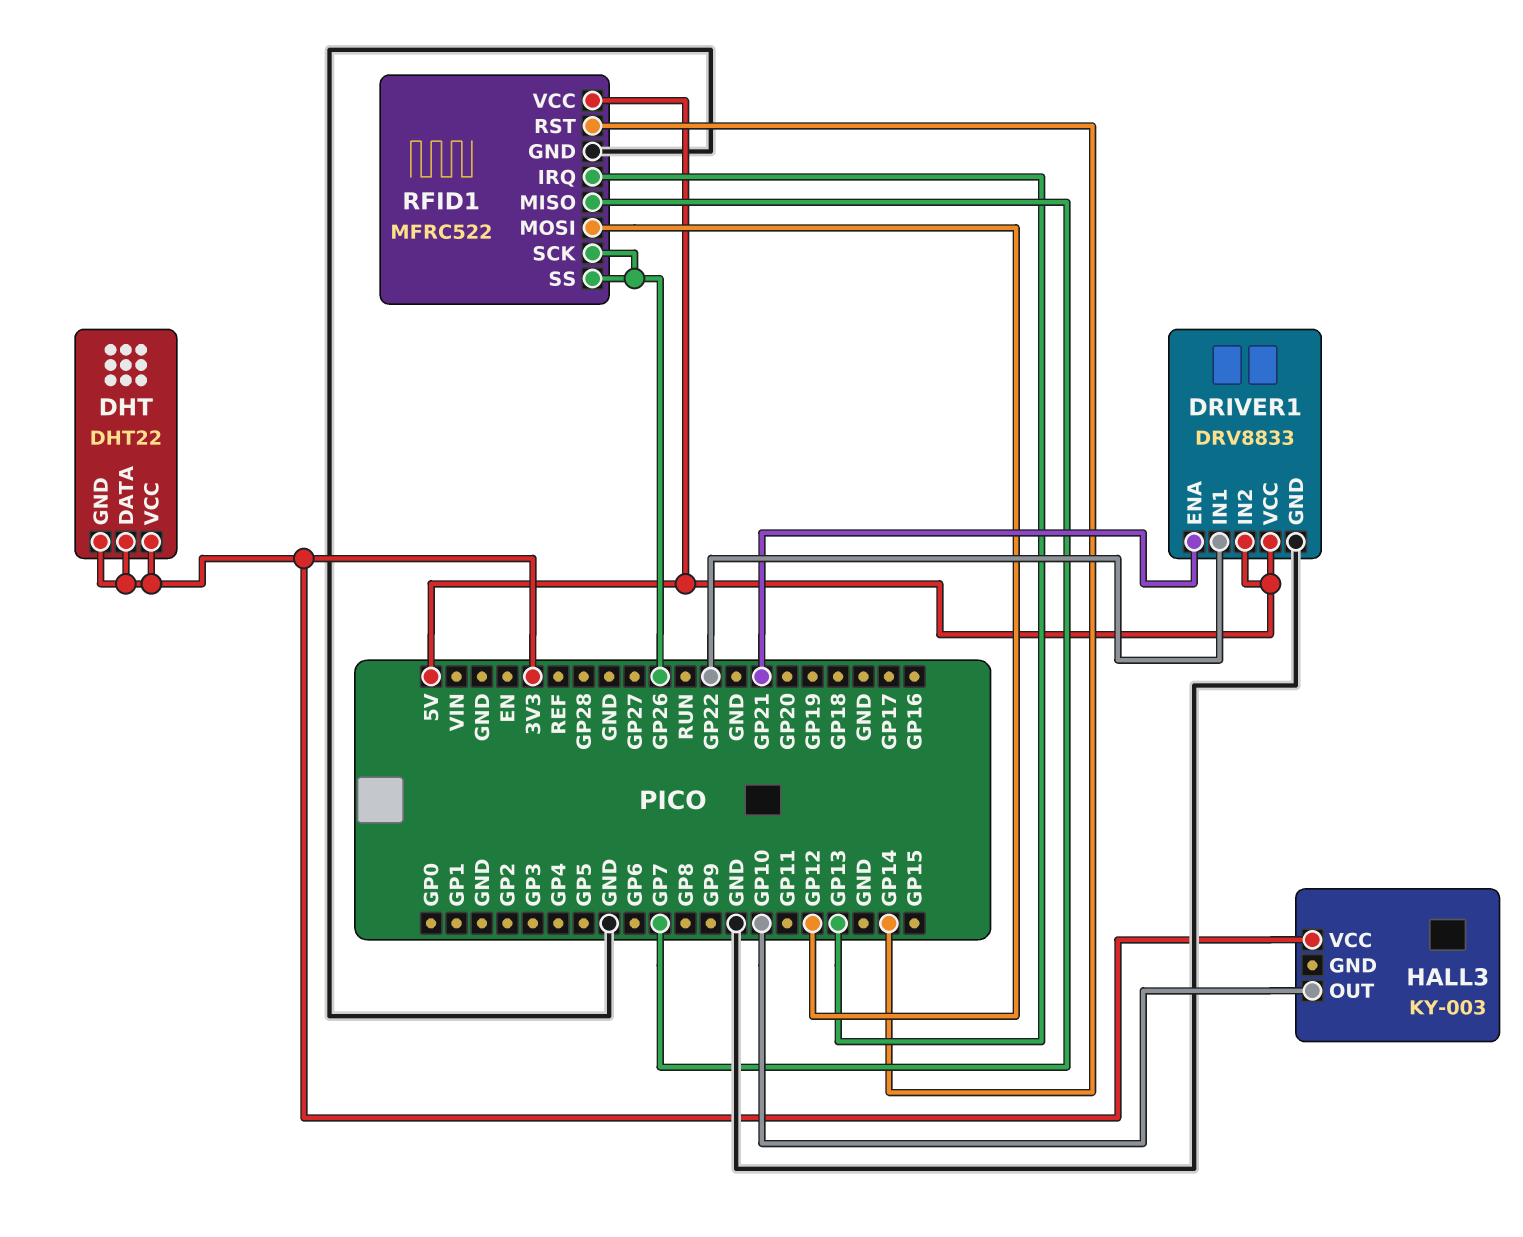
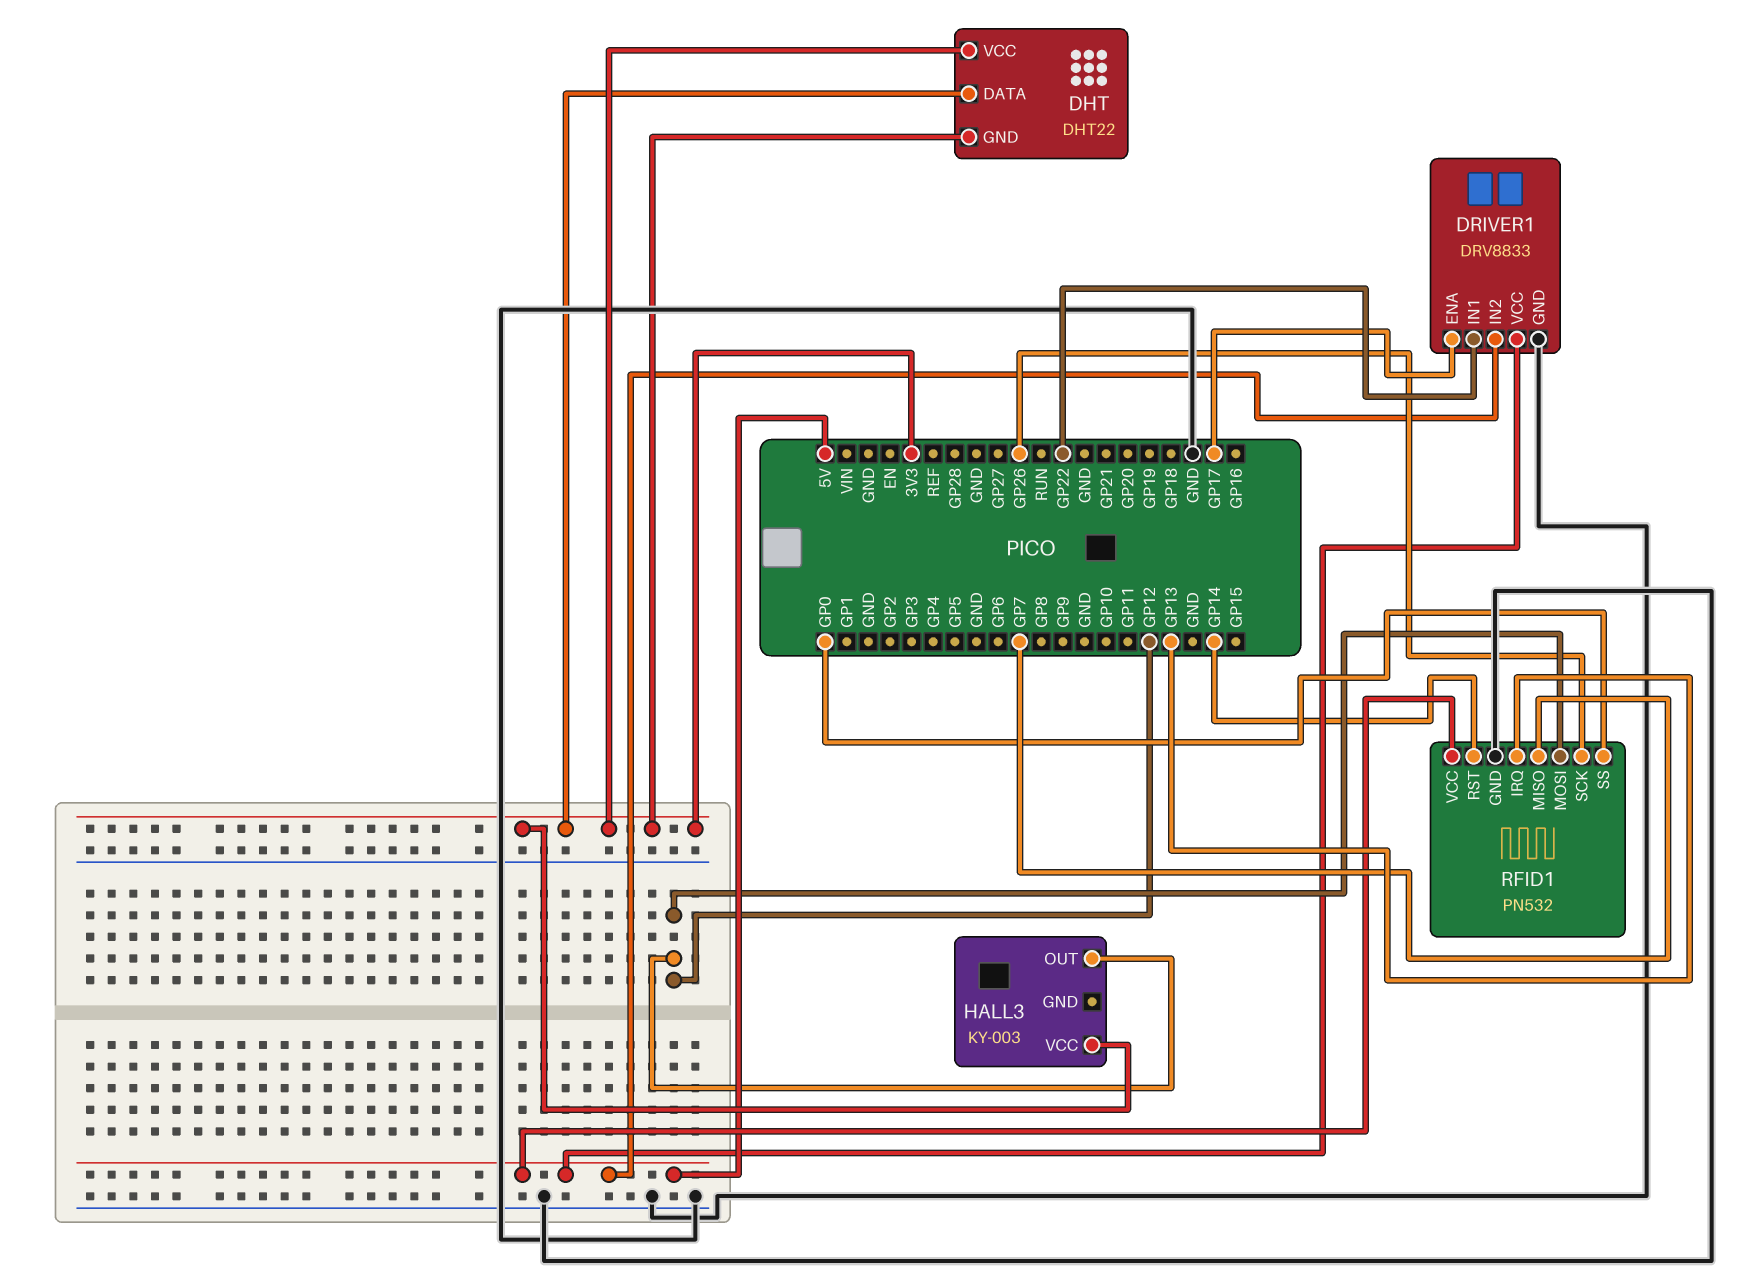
DRIVER1 pin ENA: GP21 -> GP17
HALL3 pin OUT: GP10 -> GP12
RFID1: MFRC522 -> PN532
RFID1 pin SS: GP26 -> GP0

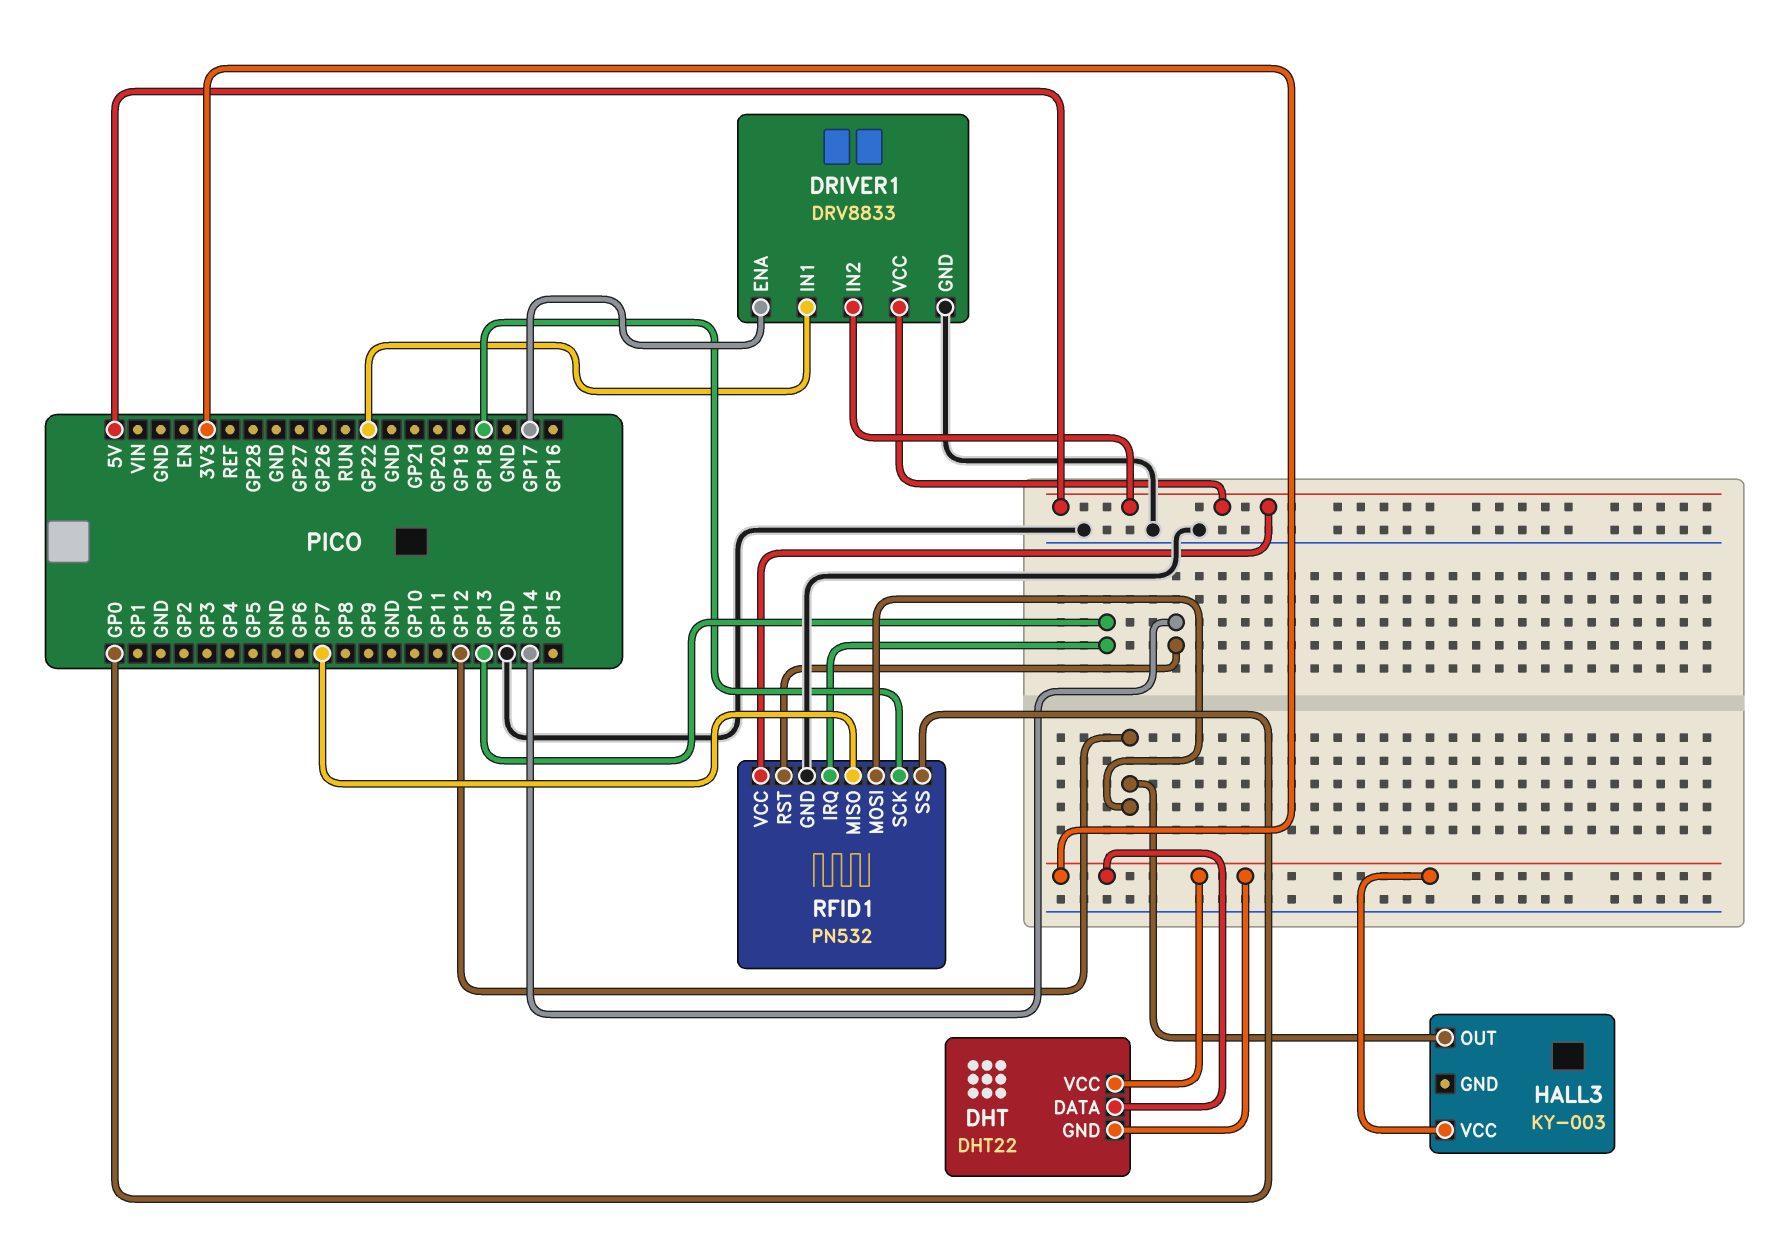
RFID1 pin SCK: GP26 -> GP18

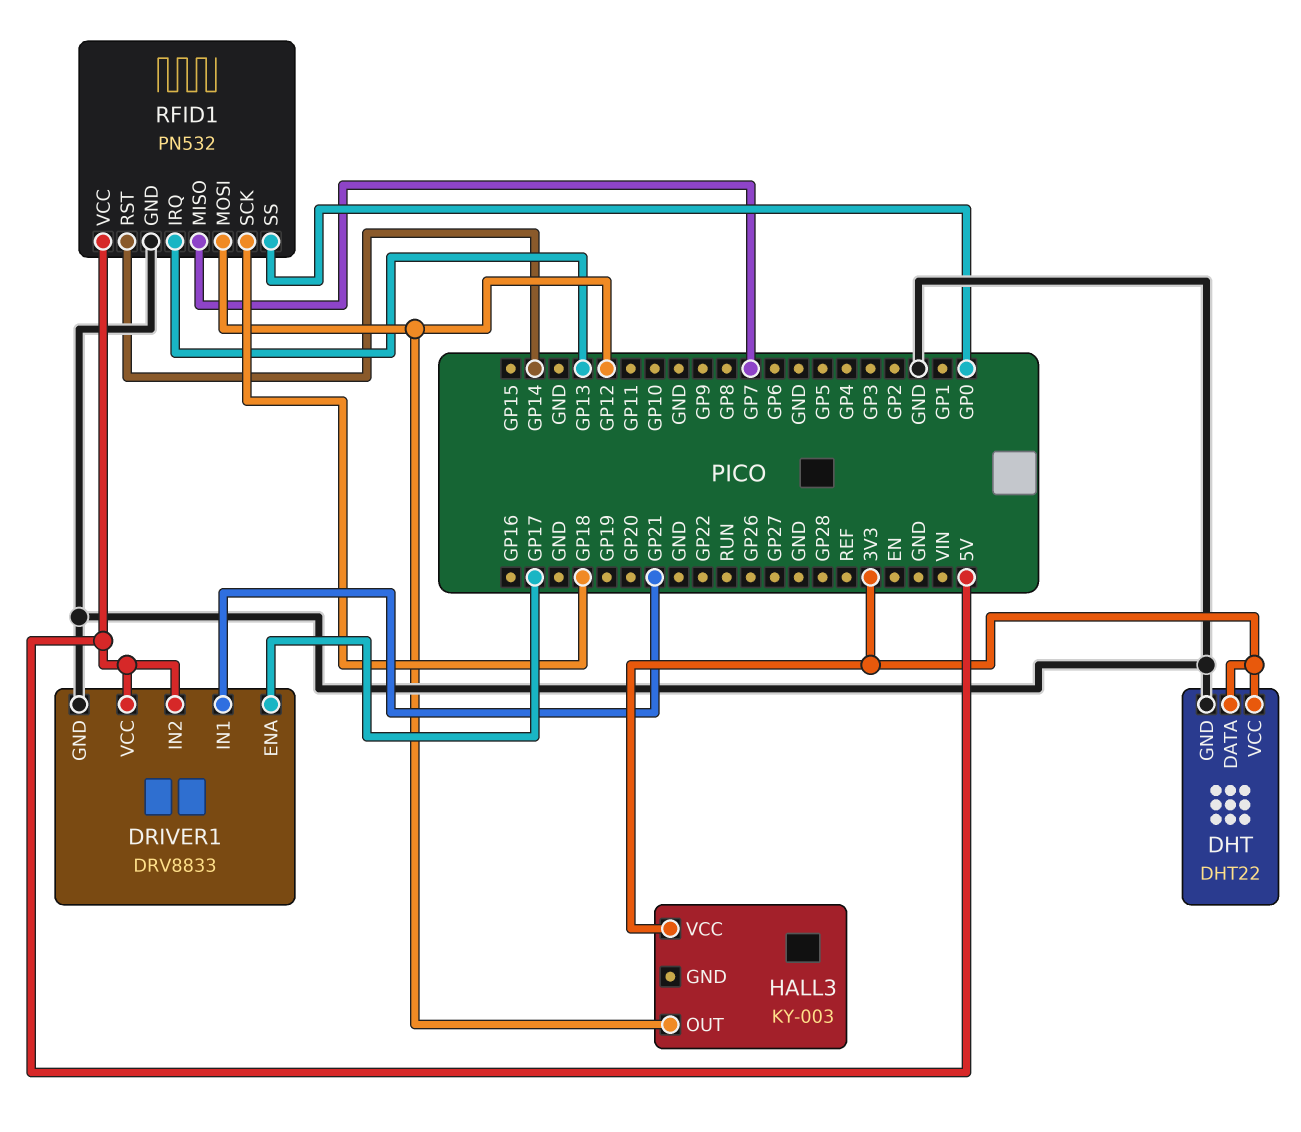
DHT pin GND: 3V3 -> GND
DRIVER1 pin IN1: GP22 -> GP21

